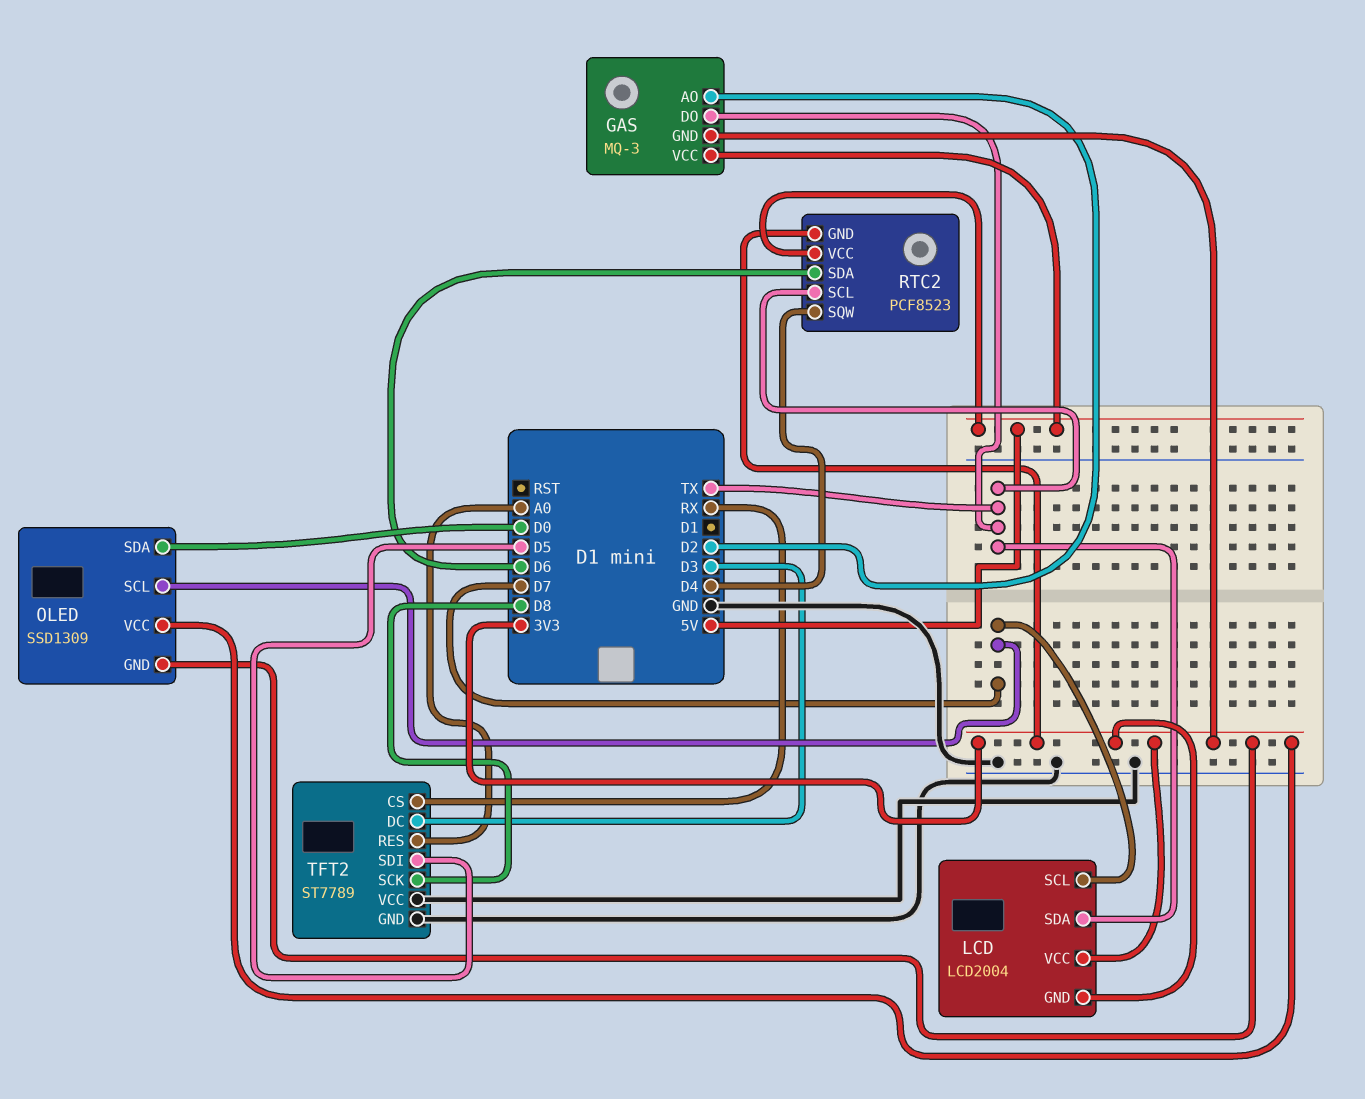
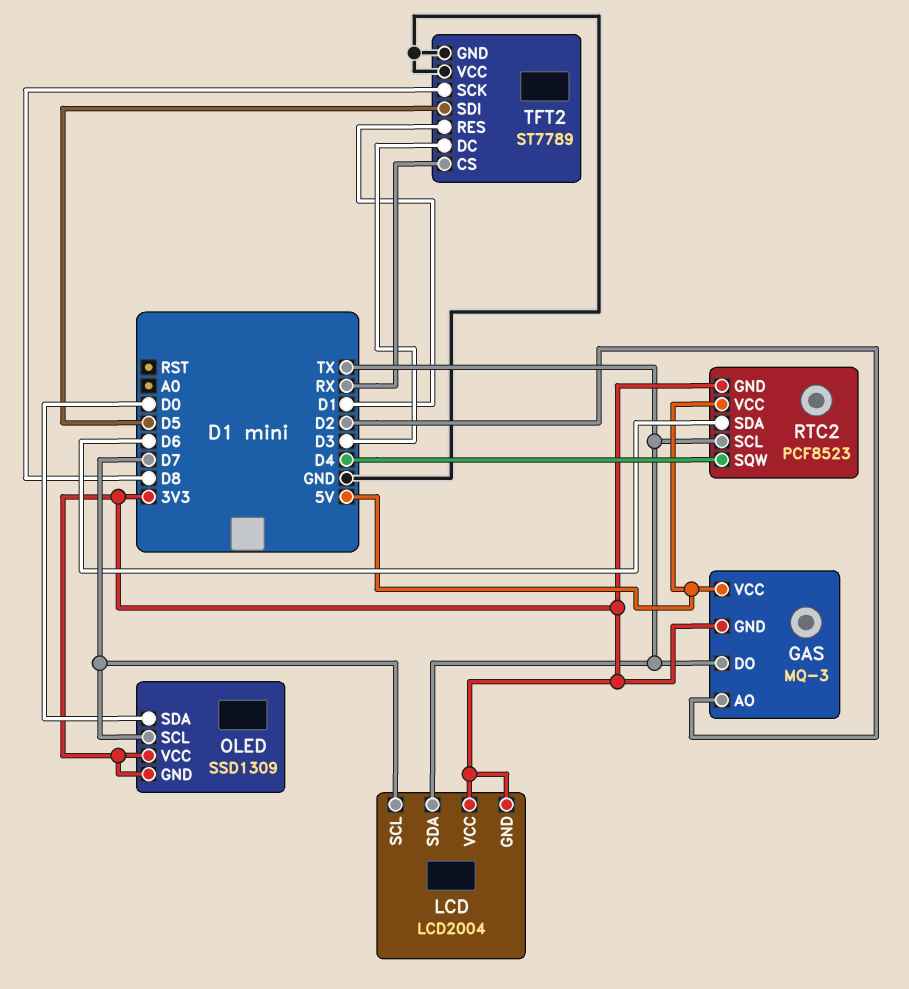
TFT2 pin RES: A0 -> D1

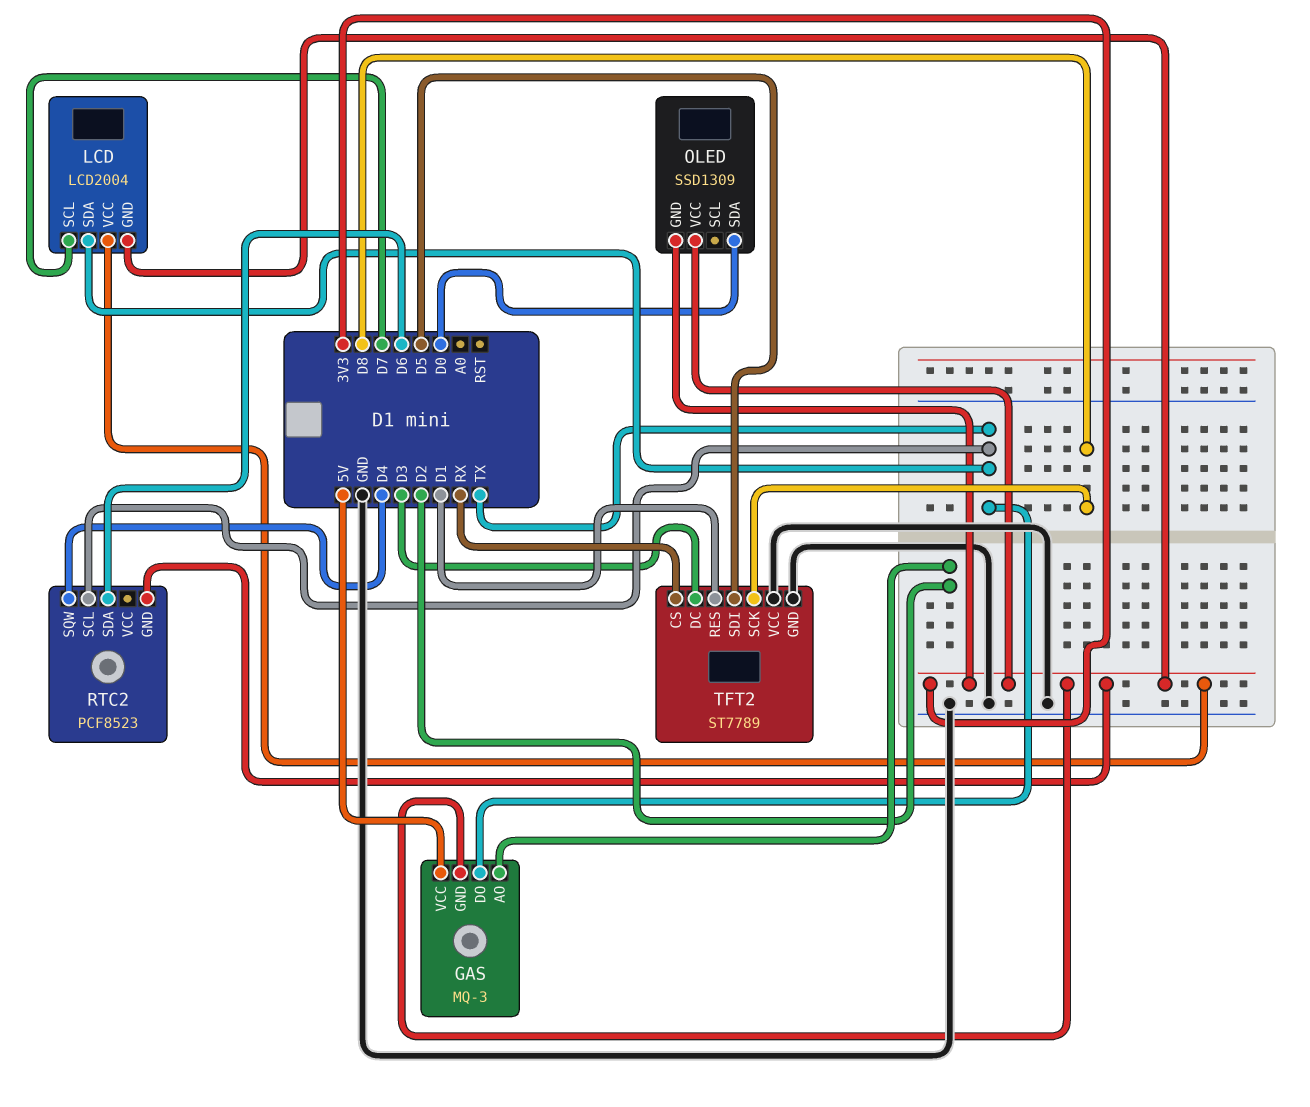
OLED pin SCL: D7 -> none
RTC2 pin VCC: 5V -> none

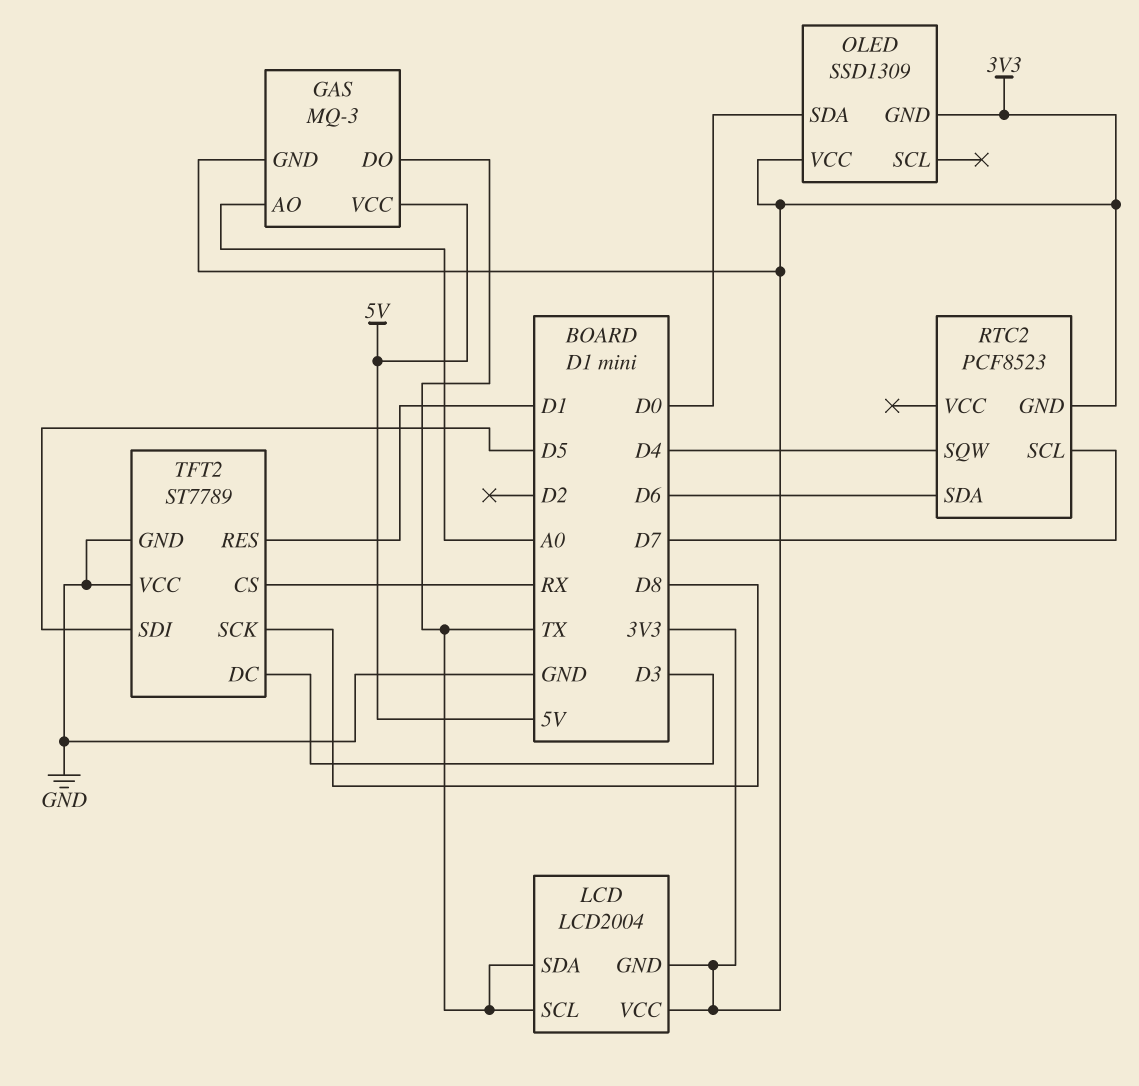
GAS pin AO: D2 -> A0
LCD pin SCL: D7 -> TX
RTC2 pin SCL: TX -> D7

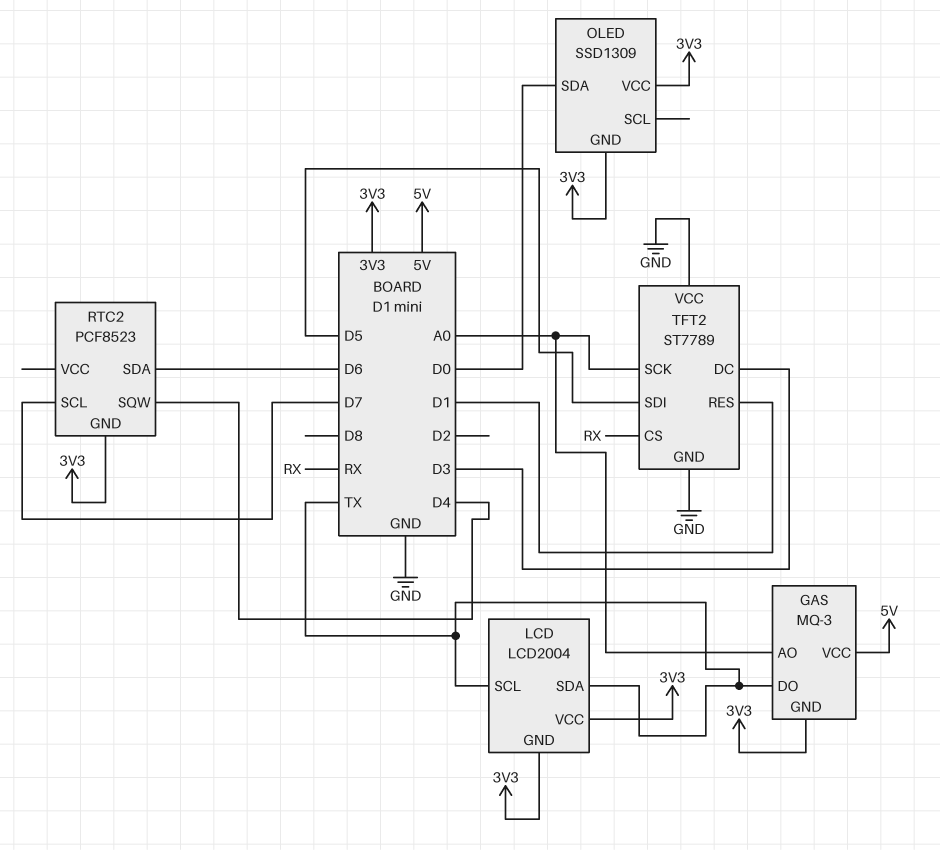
TFT2 pin SCK: D8 -> A0

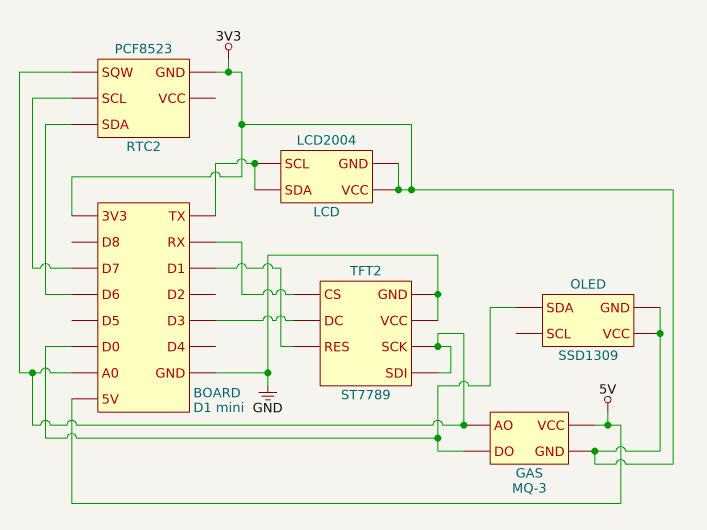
GAS pin DO: TX -> D0
RTC2 pin SQW: D4 -> A0
TFT2 pin SDI: D5 -> A0

